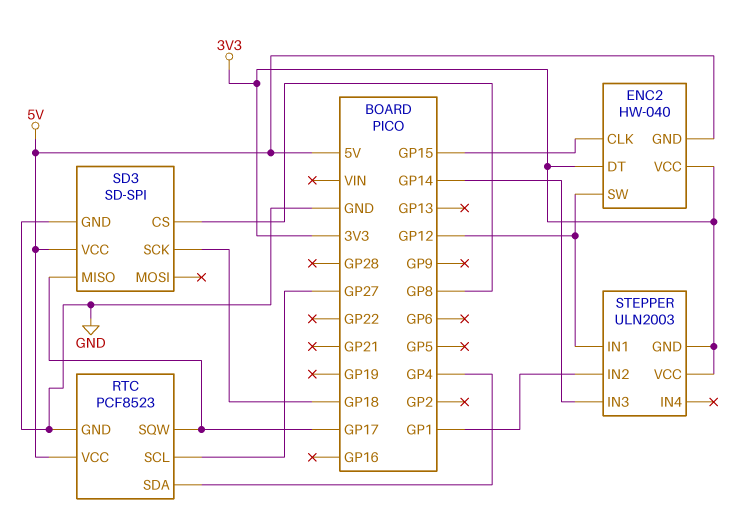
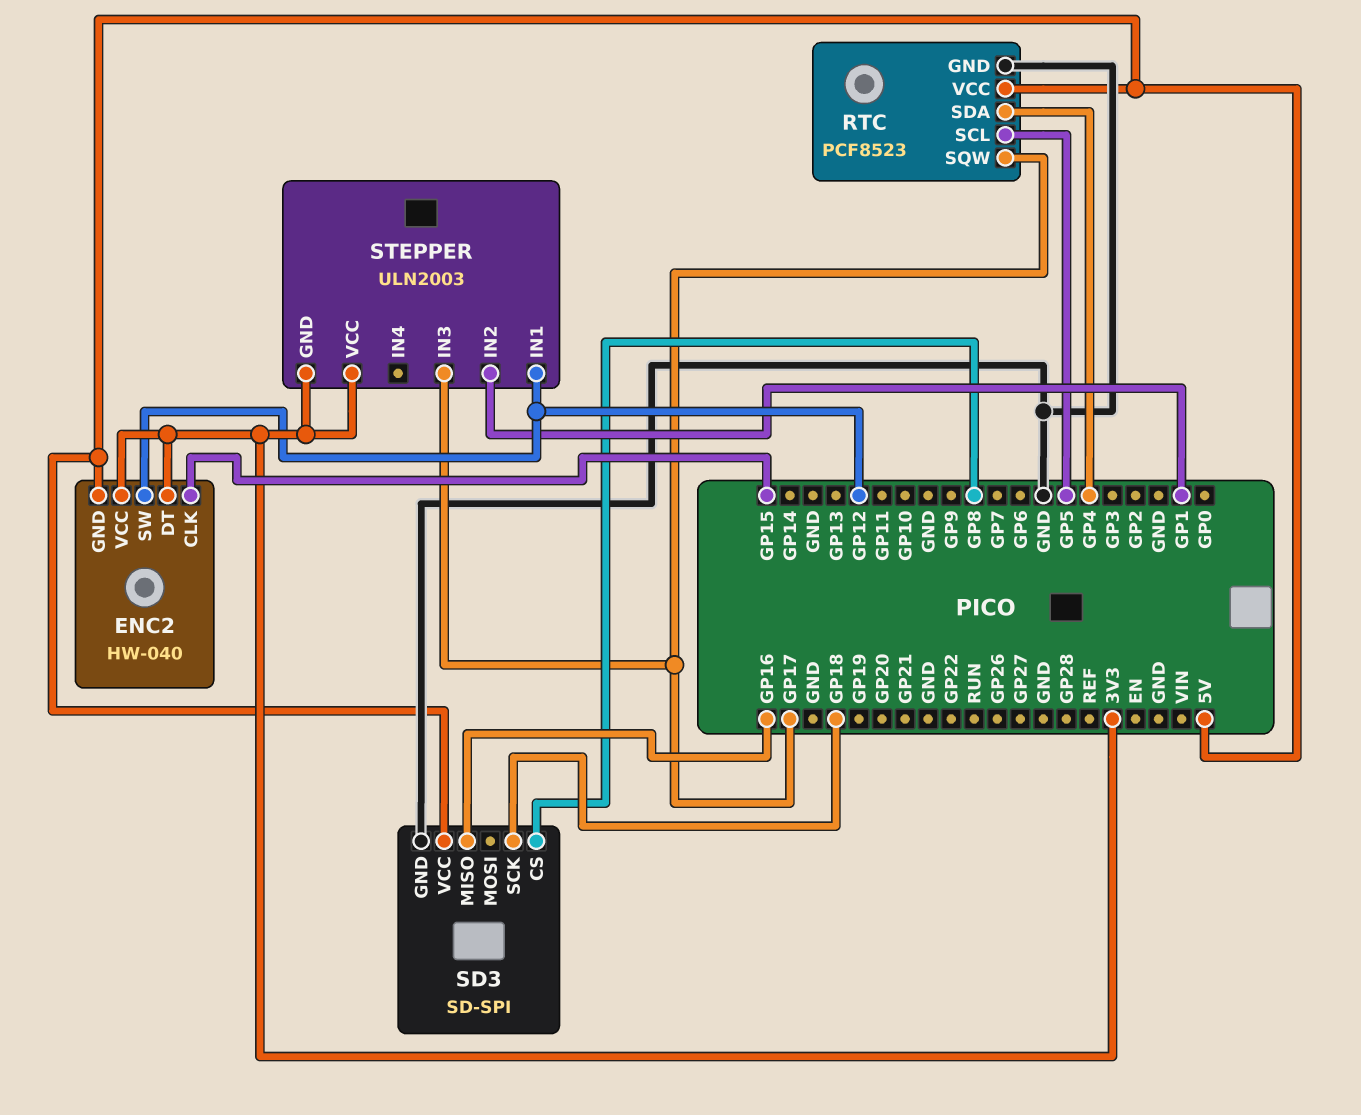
RTC pin SCL: GP27 -> GP5
SD3 pin MISO: GP17 -> GP16
STEPPER pin IN3: GP14 -> GP17

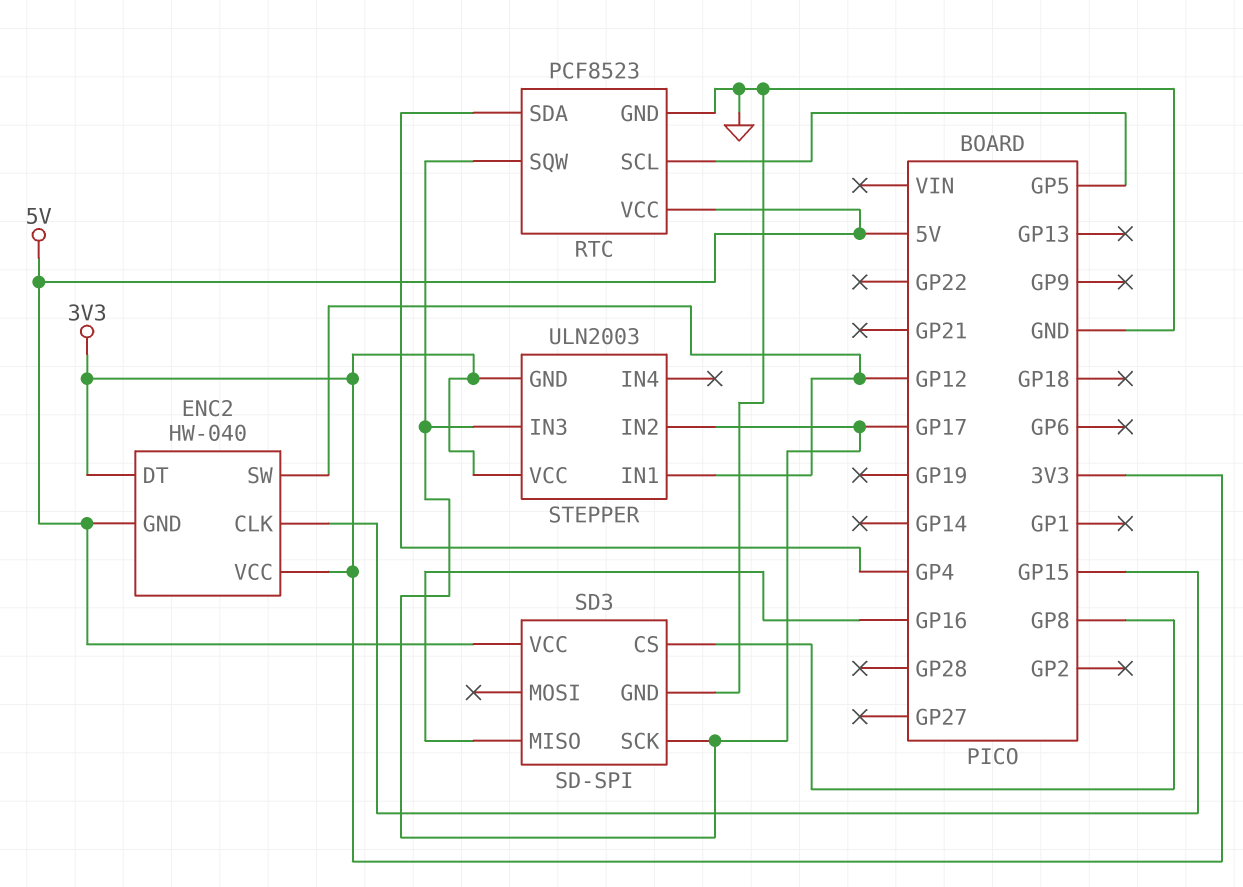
SD3 pin SCK: GP18 -> GP17
STEPPER pin IN2: GP1 -> GP17

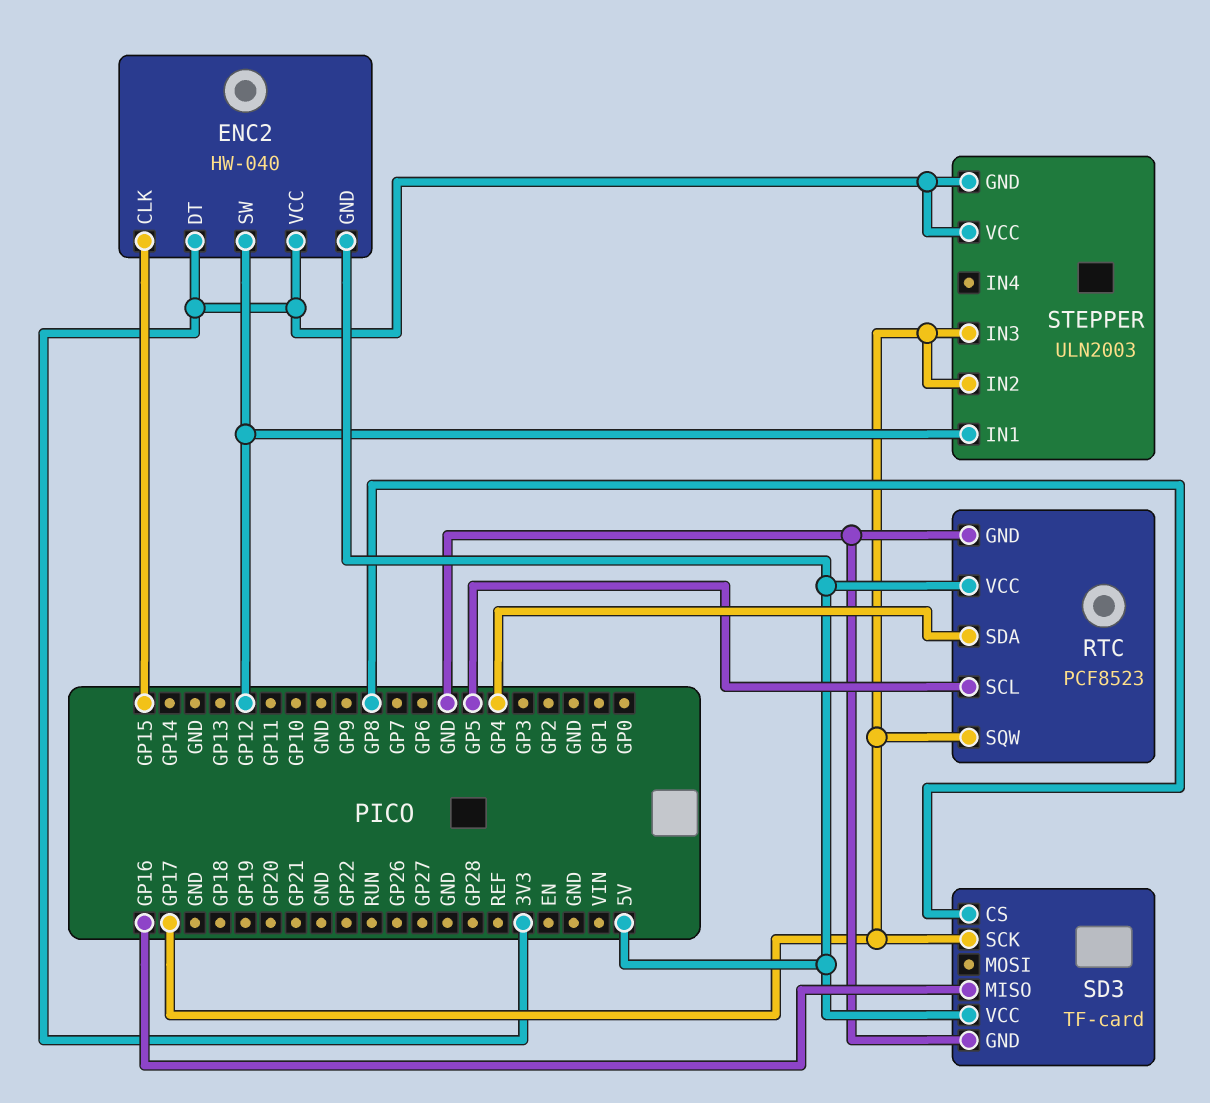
SD3: SD-SPI -> TF-card

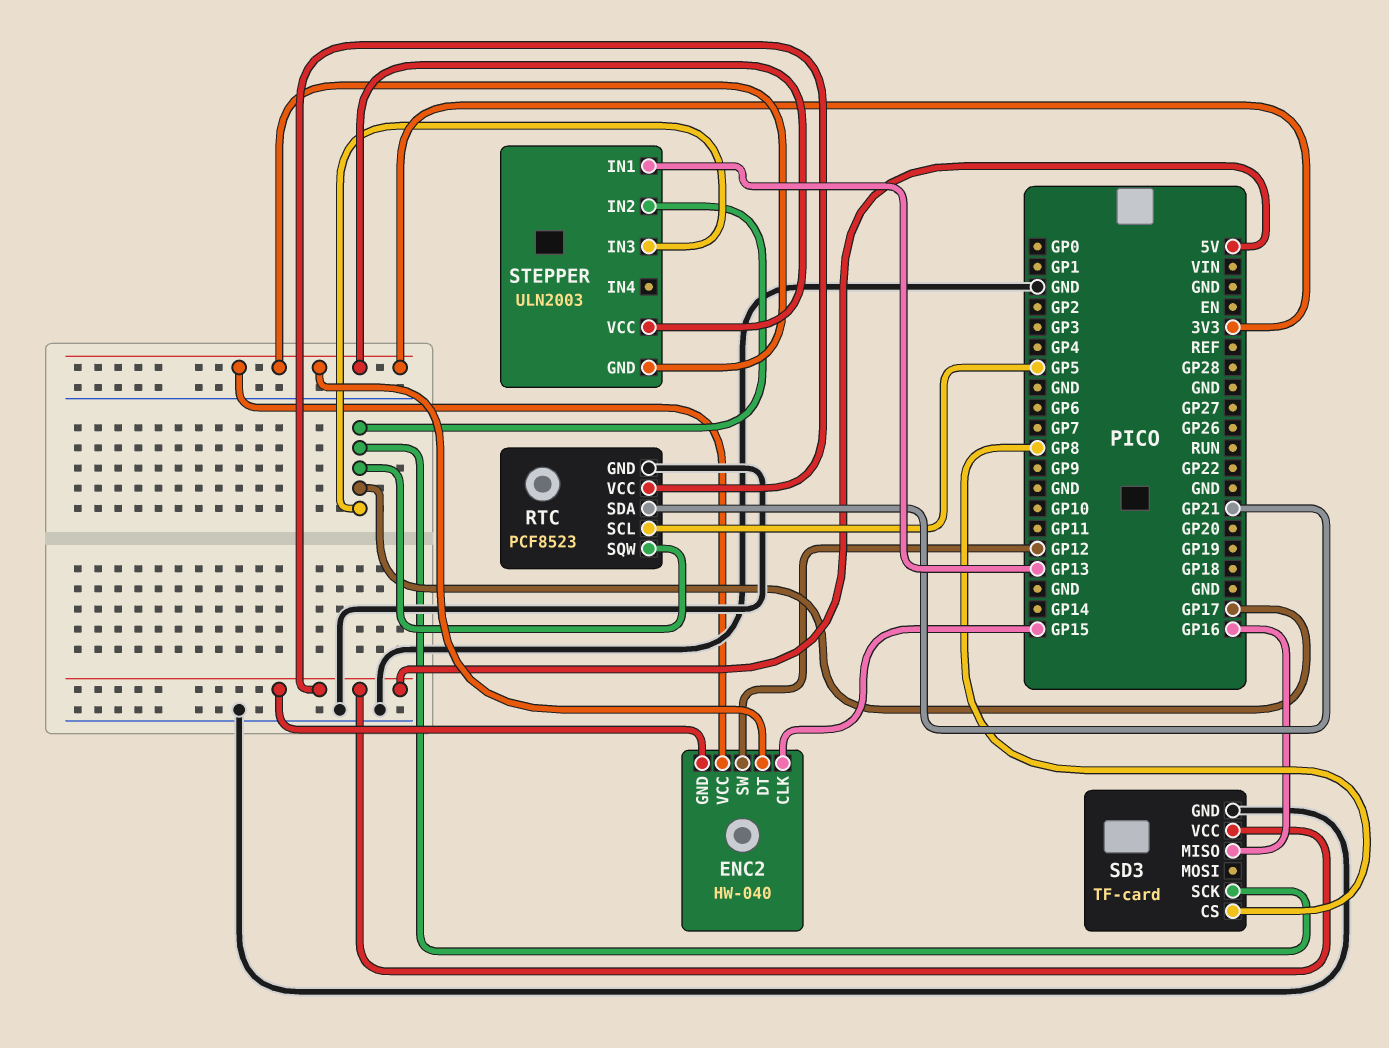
RTC pin SDA: GP4 -> GP21
STEPPER pin IN1: GP12 -> GP13

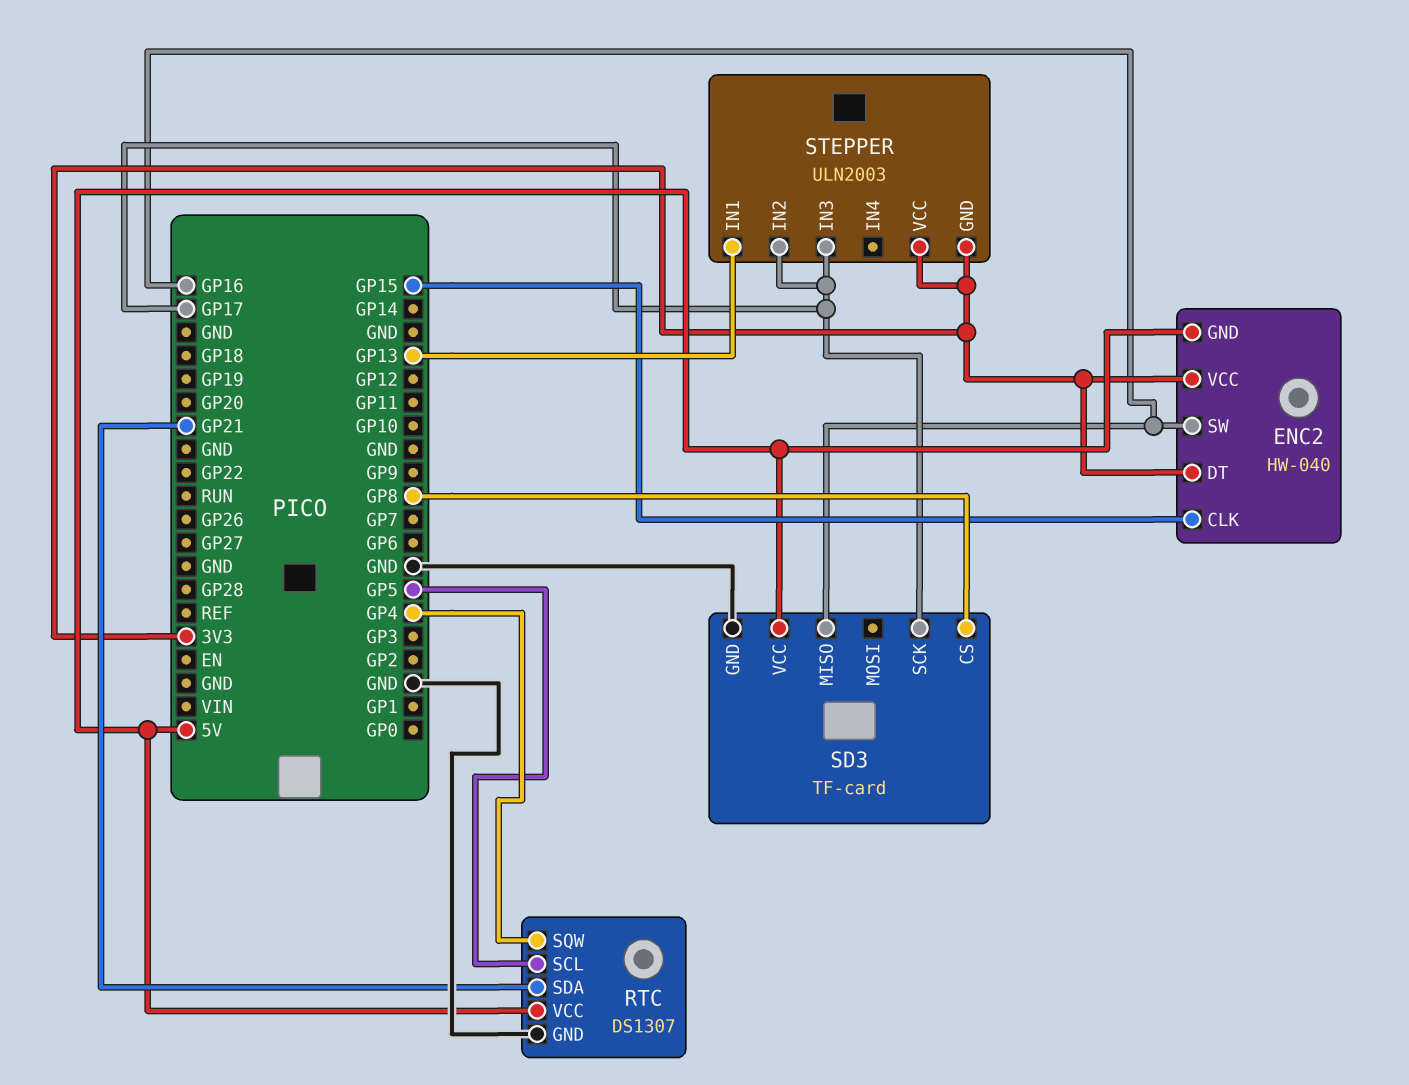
ENC2 pin SW: GP12 -> GP16
RTC: PCF8523 -> DS1307
RTC pin SQW: GP17 -> GP4

